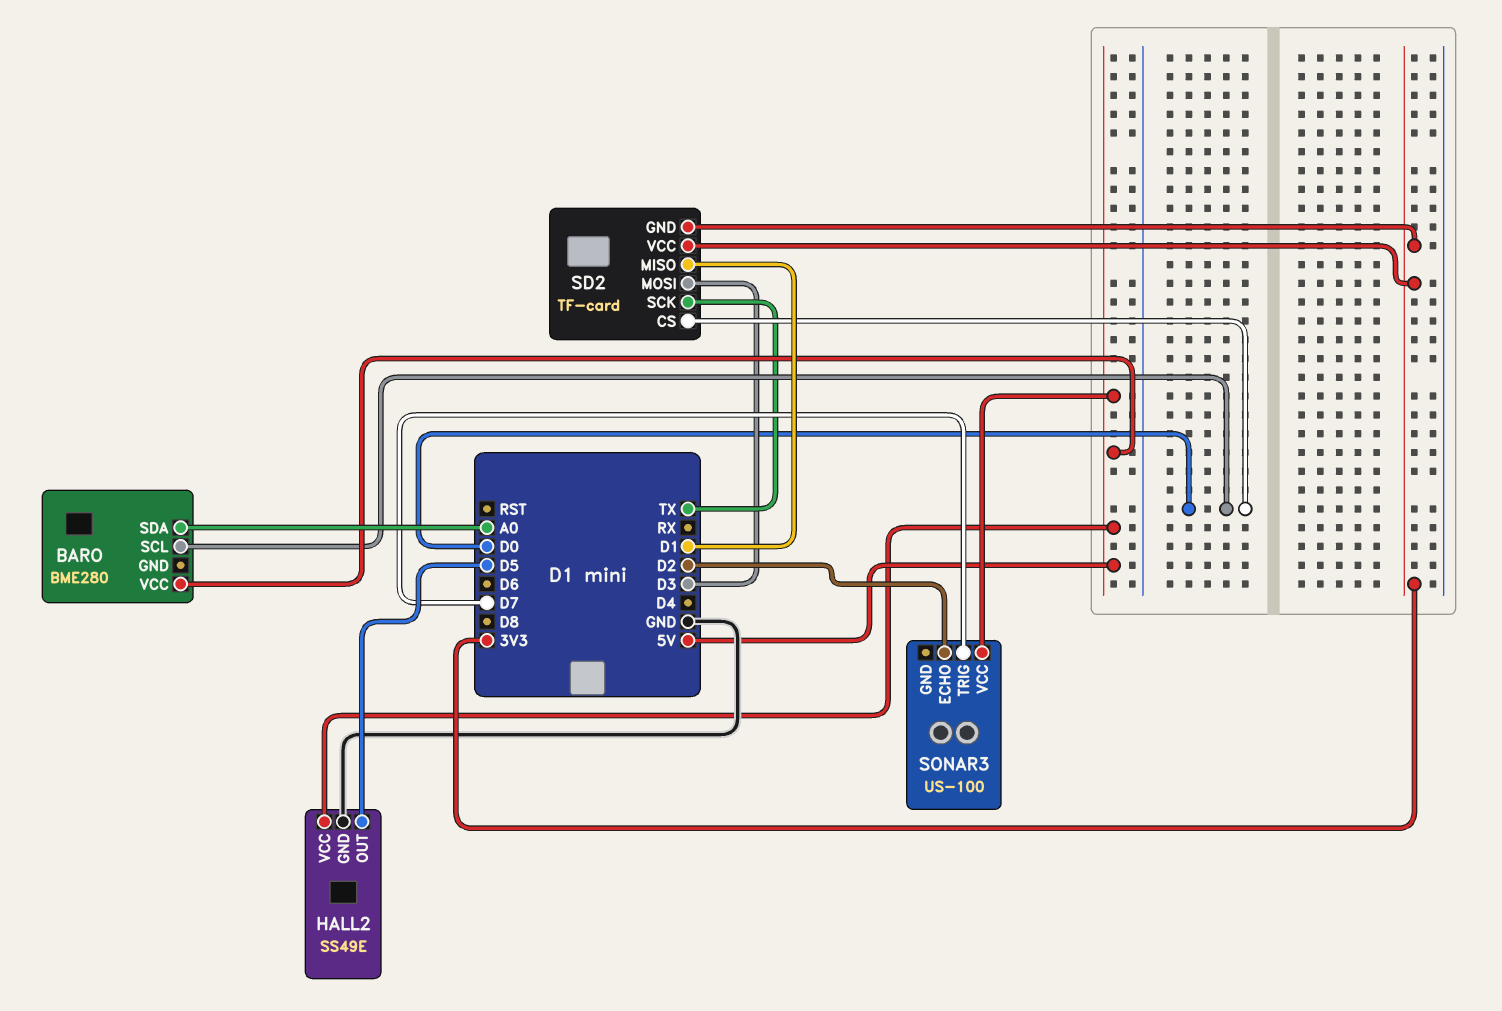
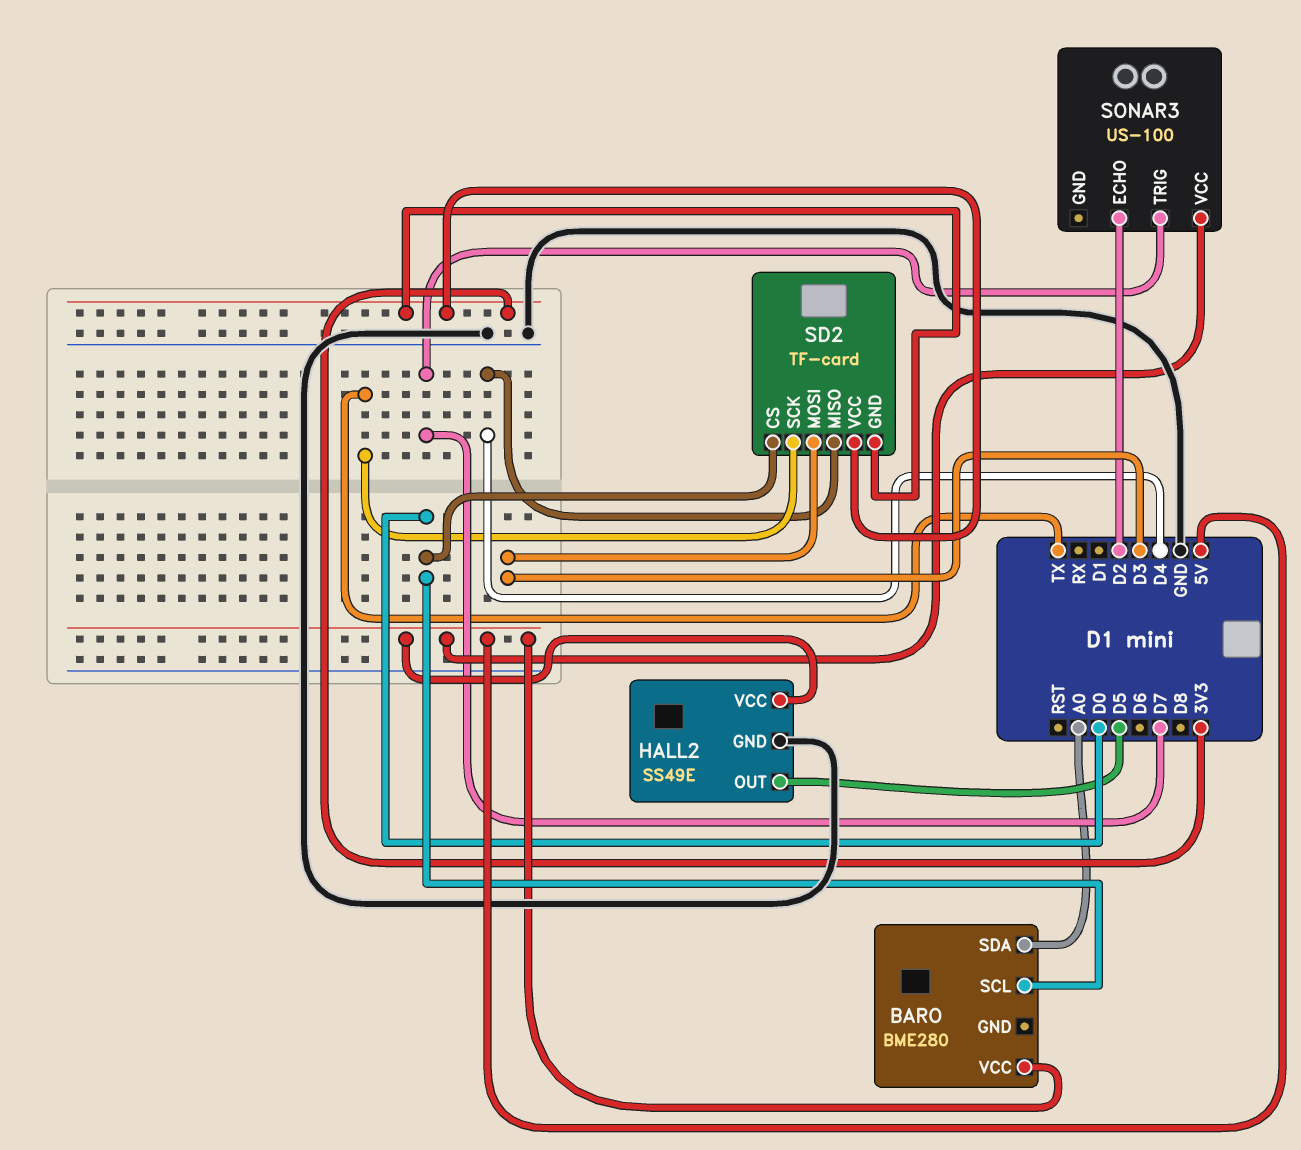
SD2 pin MISO: D1 -> D4

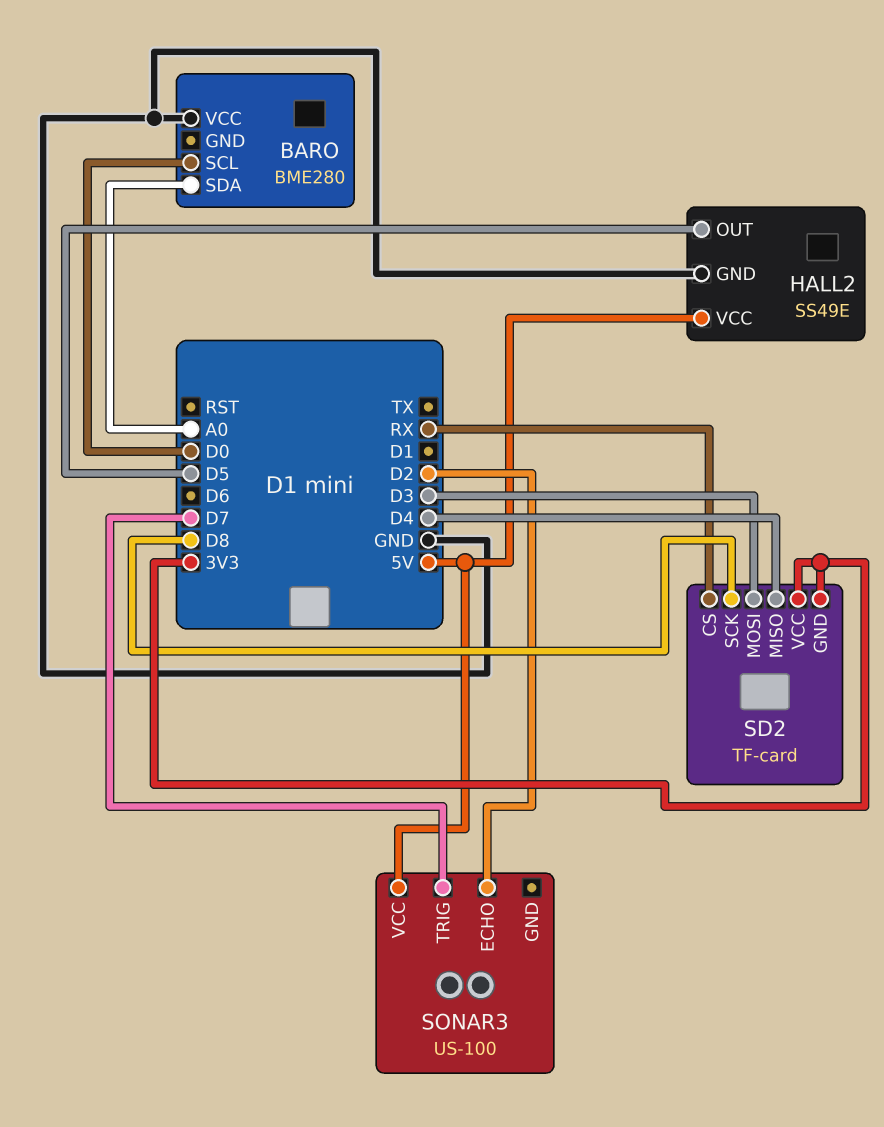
BARO pin VCC: 5V -> GND
SD2 pin CS: D0 -> RX
SD2 pin SCK: TX -> D8

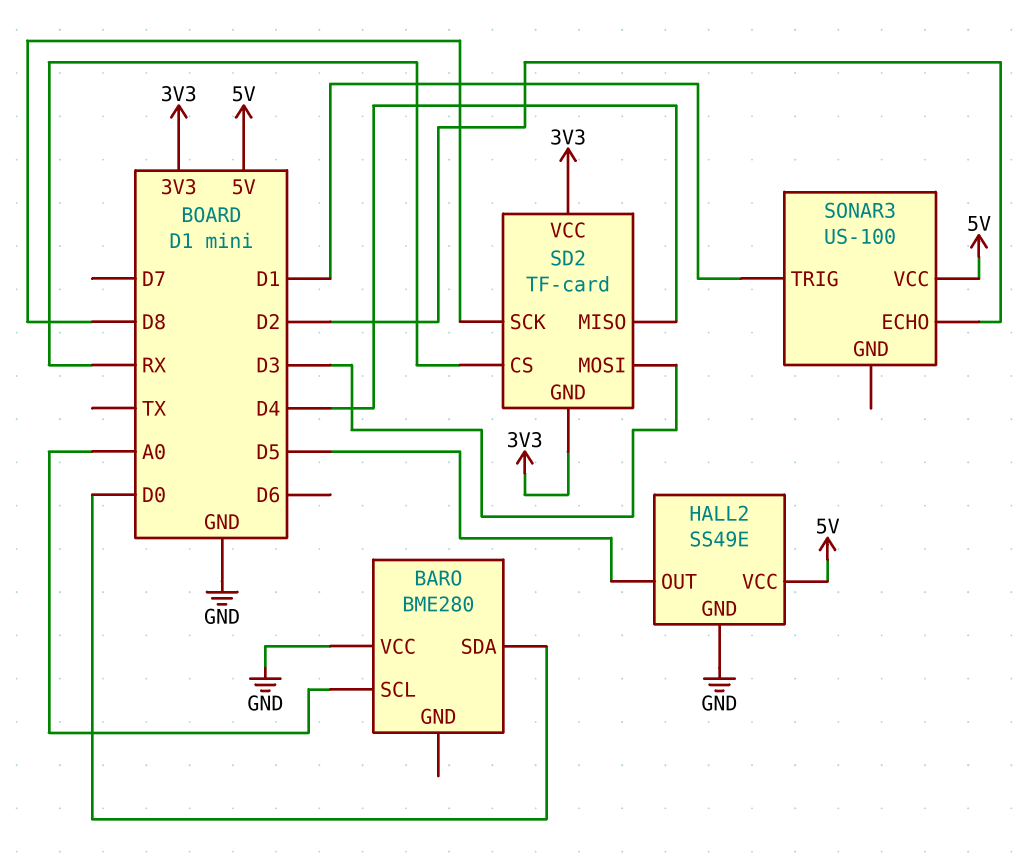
BARO pin SCL: D0 -> A0
BARO pin SDA: A0 -> D0
SONAR3 pin TRIG: D7 -> D1

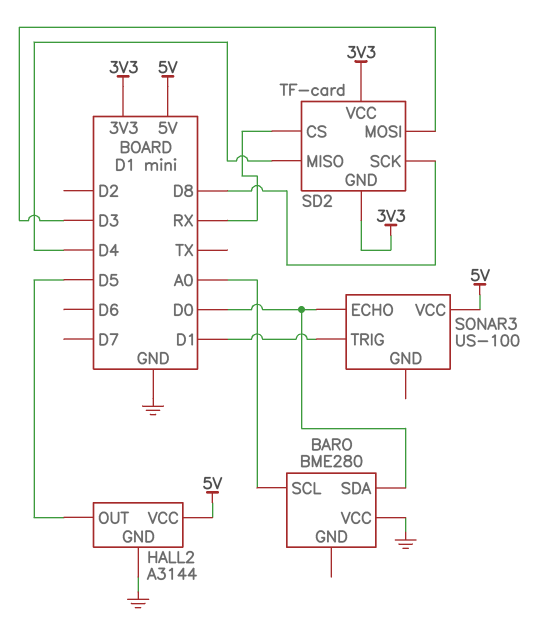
HALL2: SS49E -> A3144
SONAR3 pin ECHO: D2 -> D0

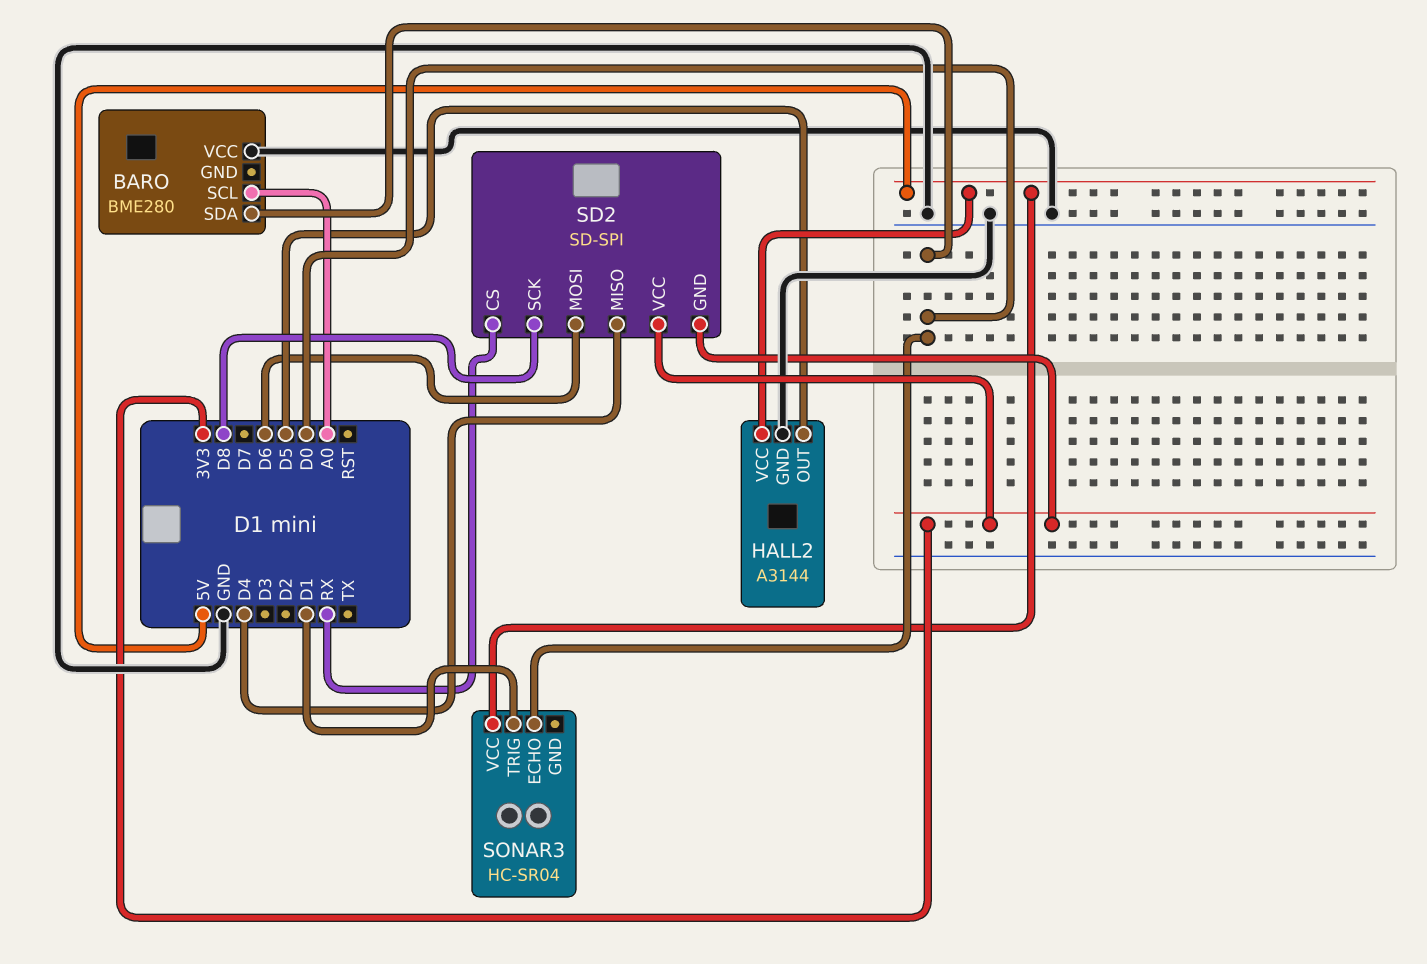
SD2: TF-card -> SD-SPI
SD2 pin MOSI: D3 -> D6
SONAR3: US-100 -> HC-SR04

